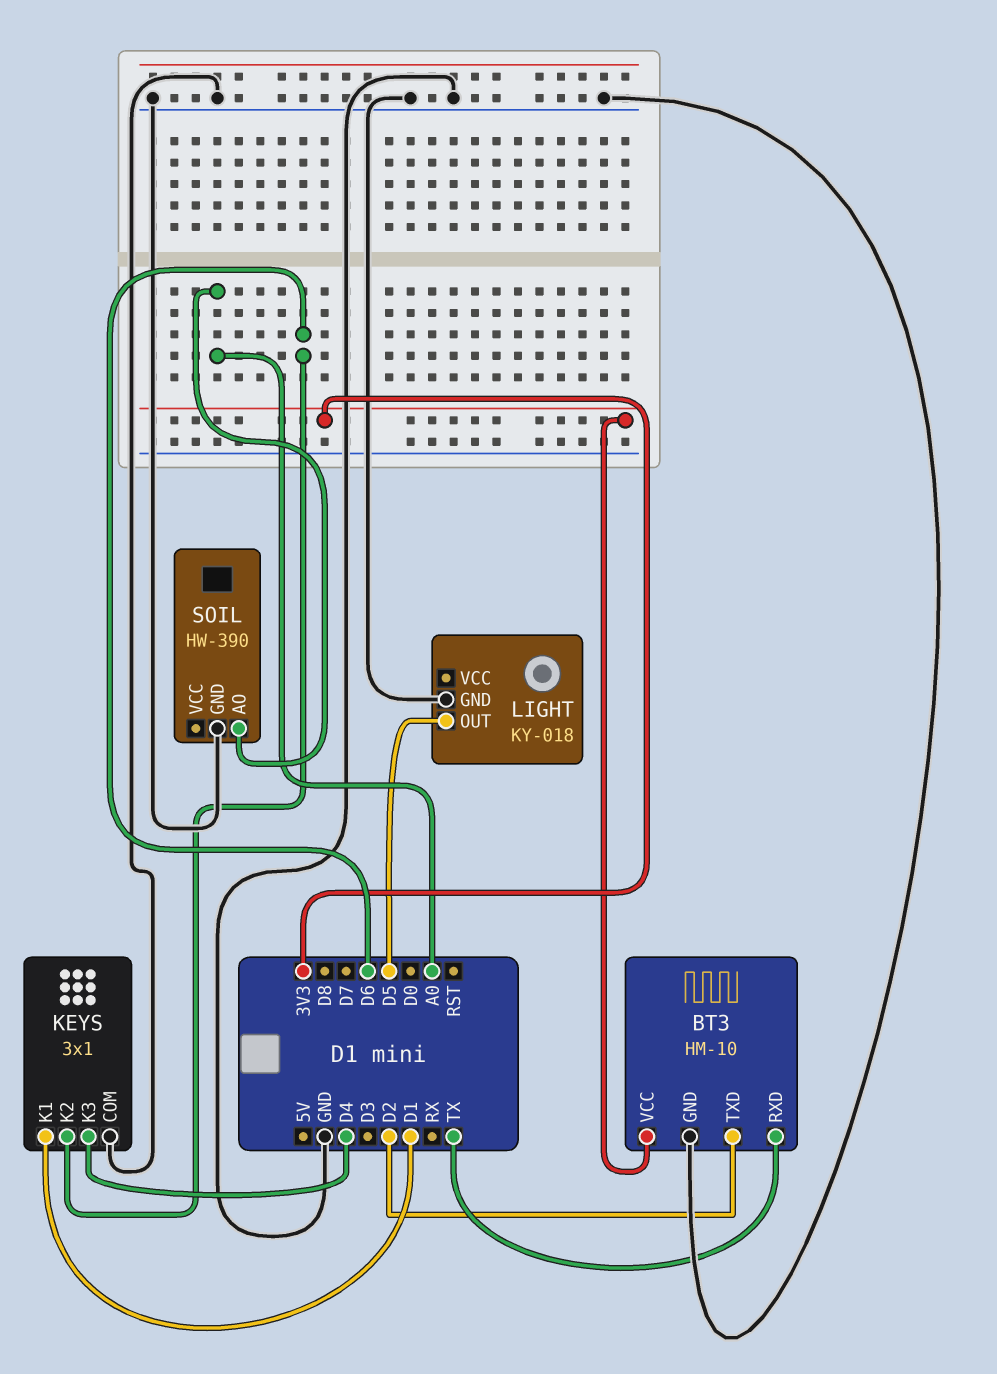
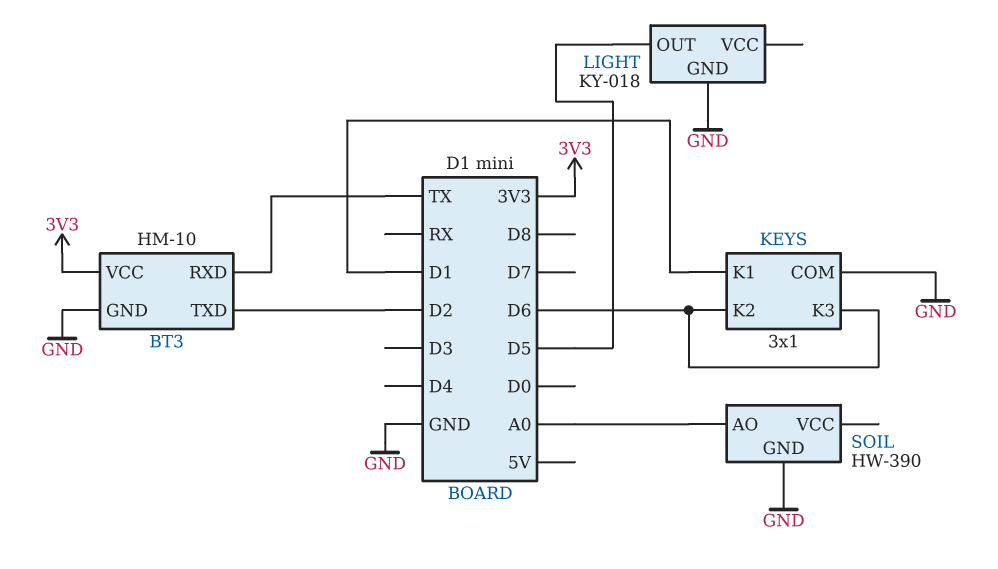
KEYS pin K3: D4 -> D6

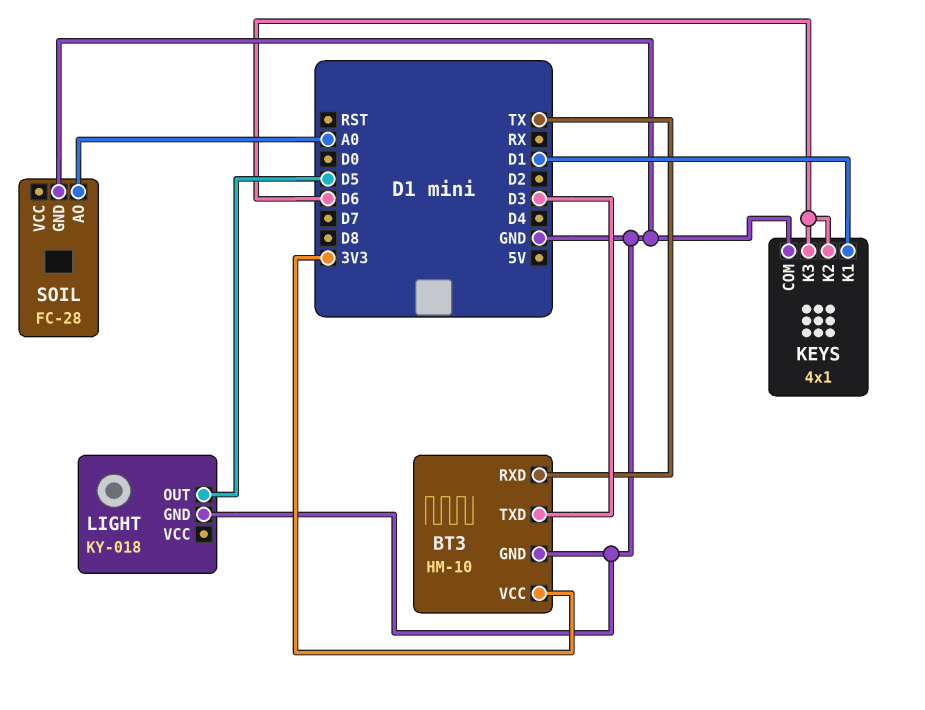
BT3 pin TXD: D2 -> D3
KEYS: 3x1 -> 4x1
SOIL: HW-390 -> FC-28

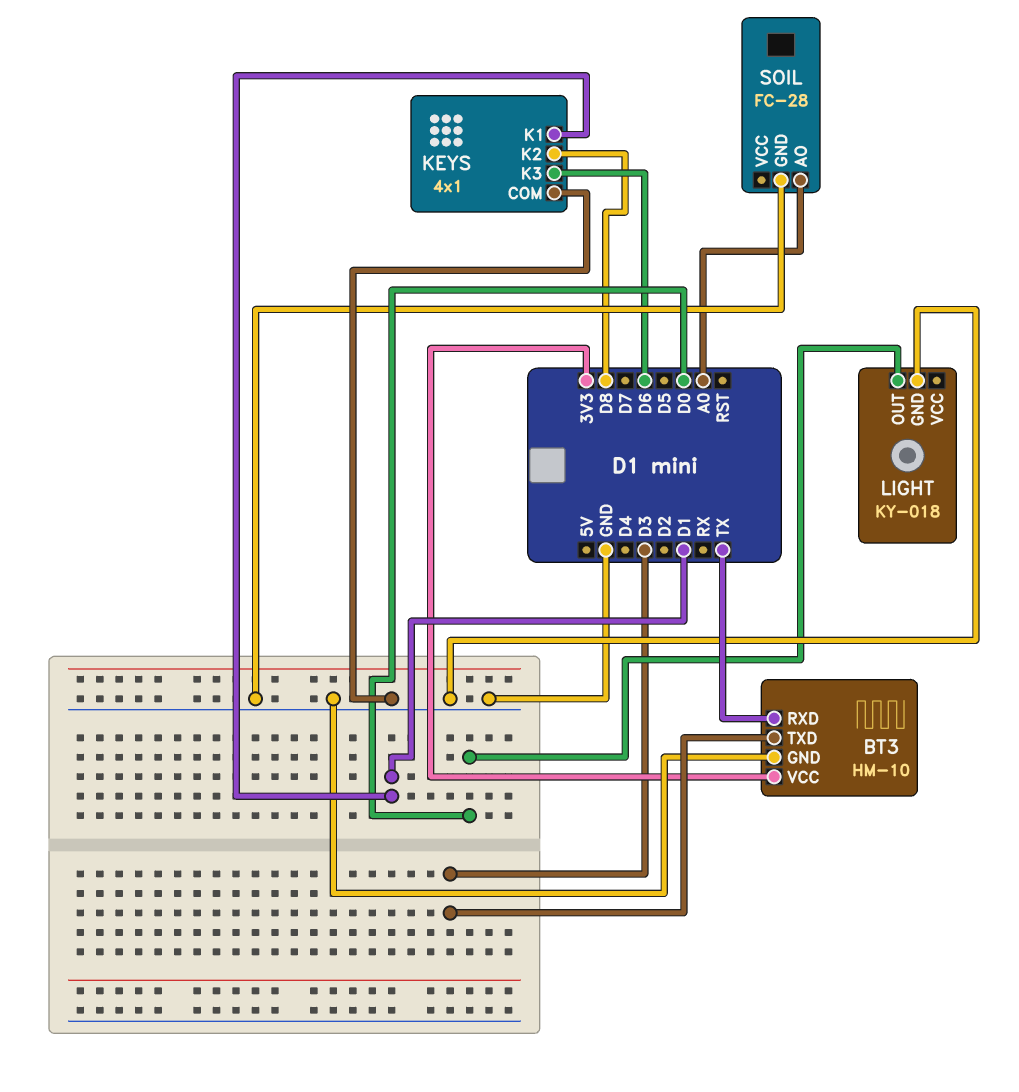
KEYS pin K2: D6 -> D8
LIGHT pin OUT: D5 -> D0

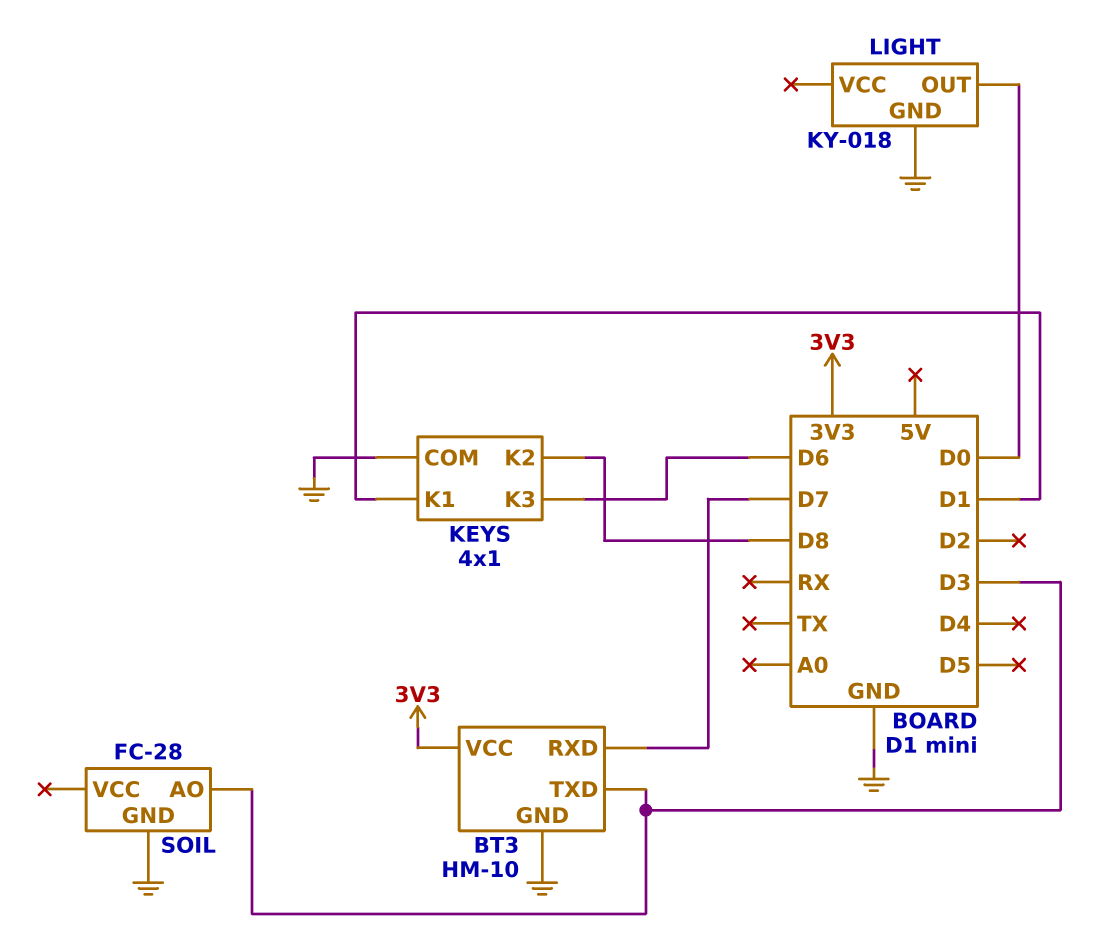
BT3 pin RXD: TX -> D7
SOIL pin AO: A0 -> D3

